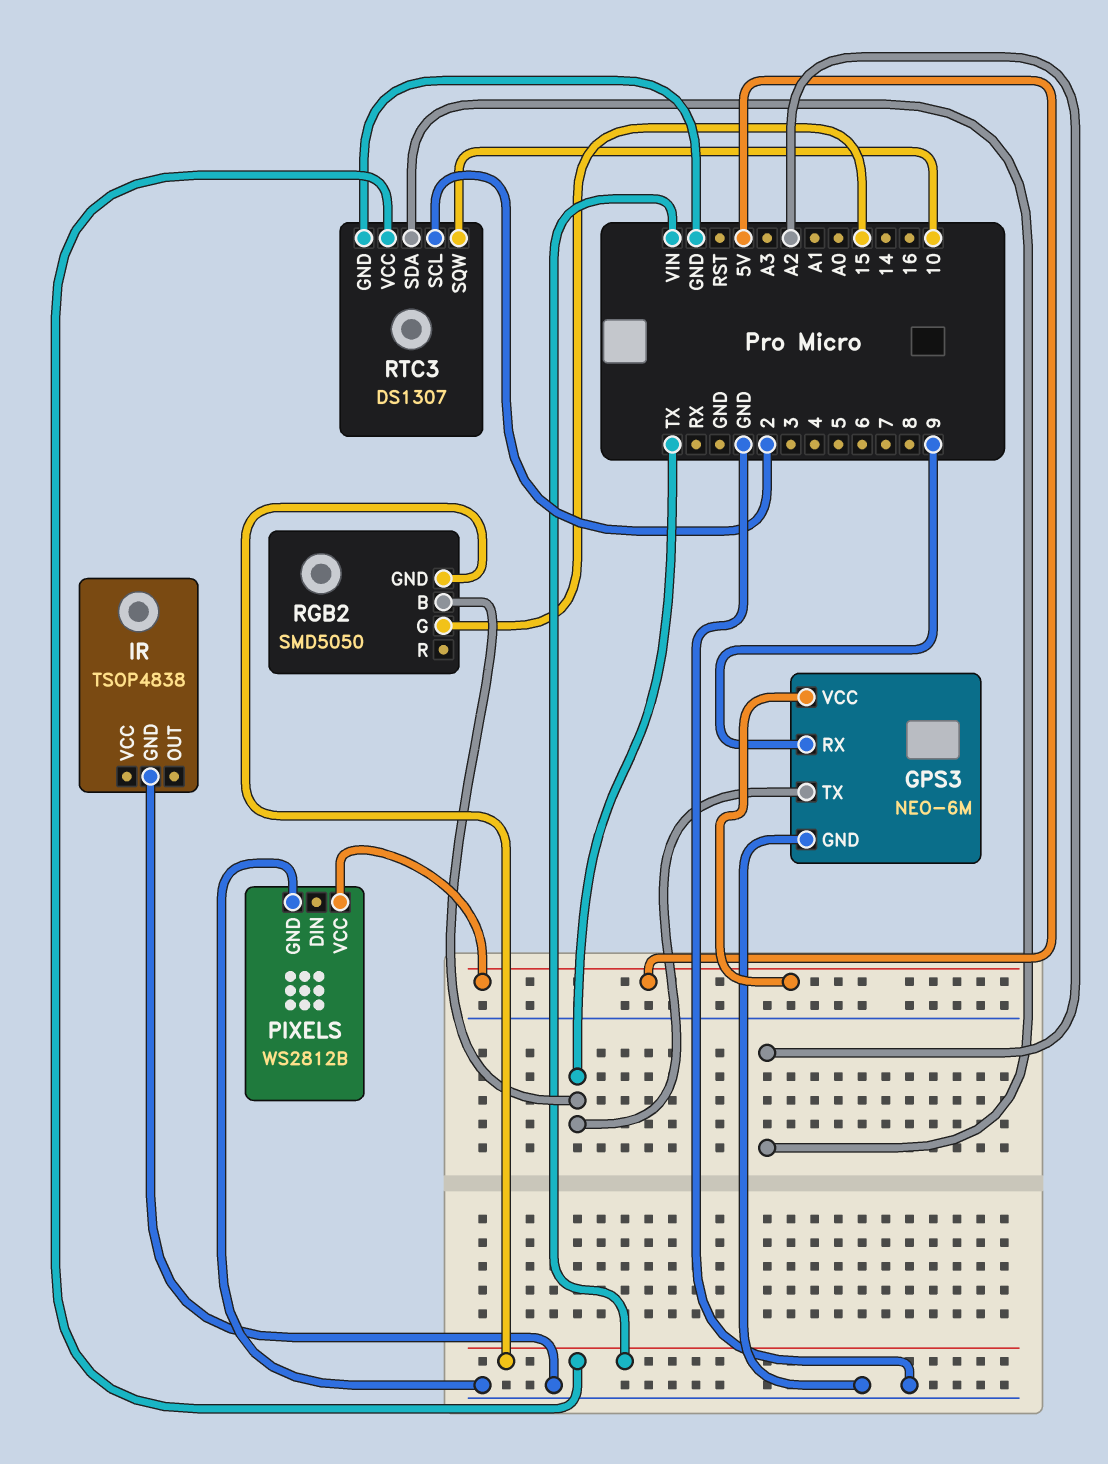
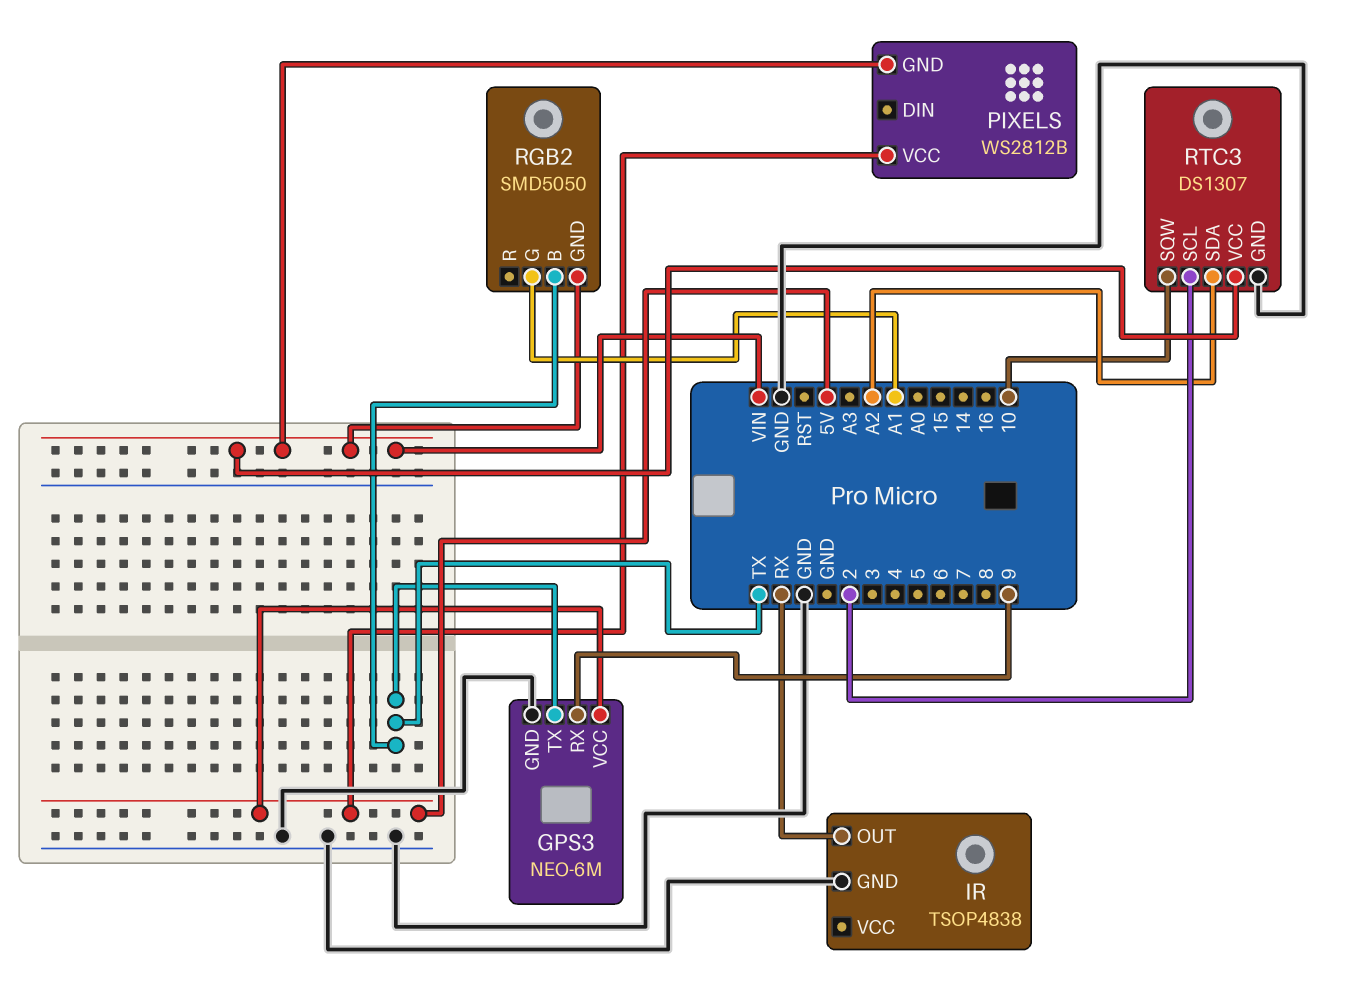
IR pin OUT: none -> RX
PIXELS pin GND: GND -> VIN
RGB2 pin G: 15 -> A1

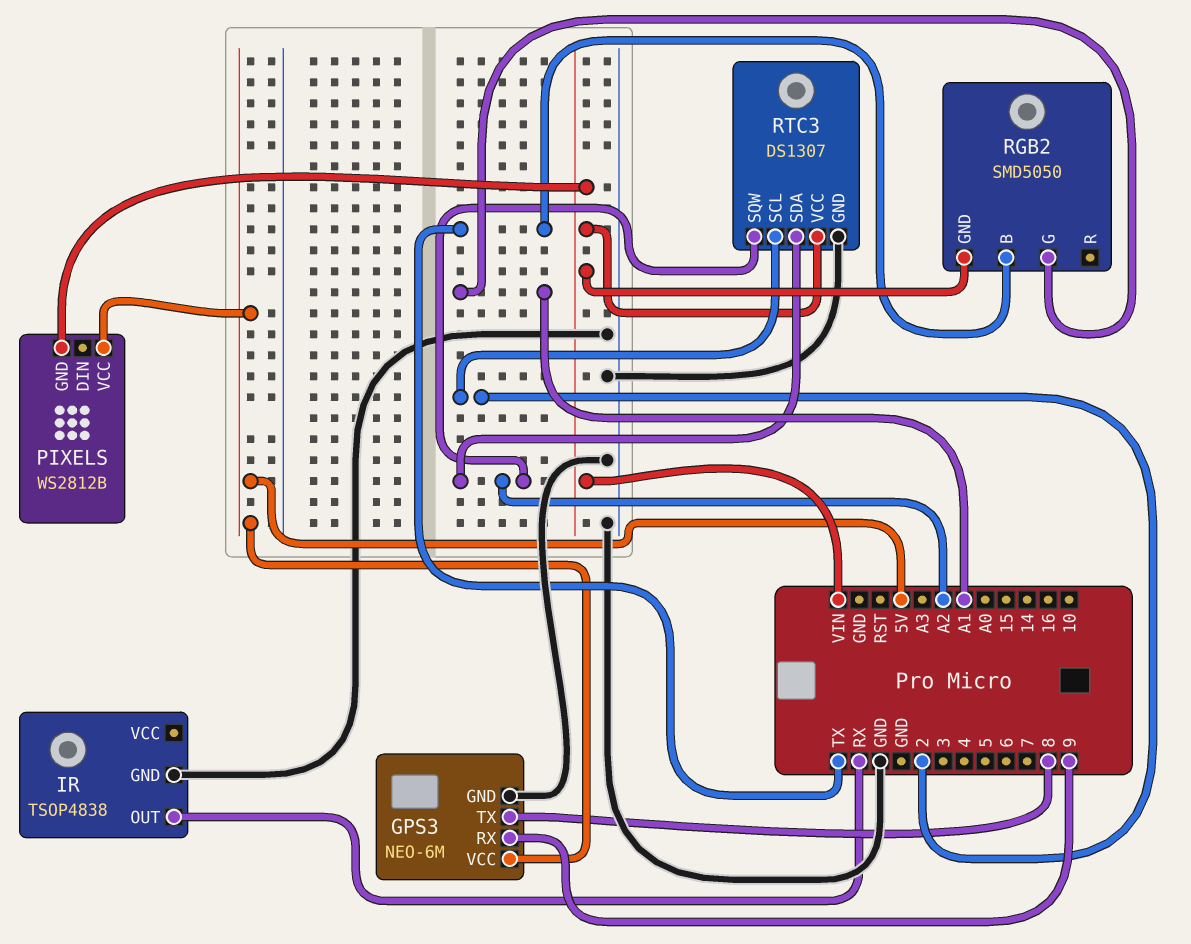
GPS3 pin TX: TX -> 8
RTC3 pin SQW: 10 -> A2

